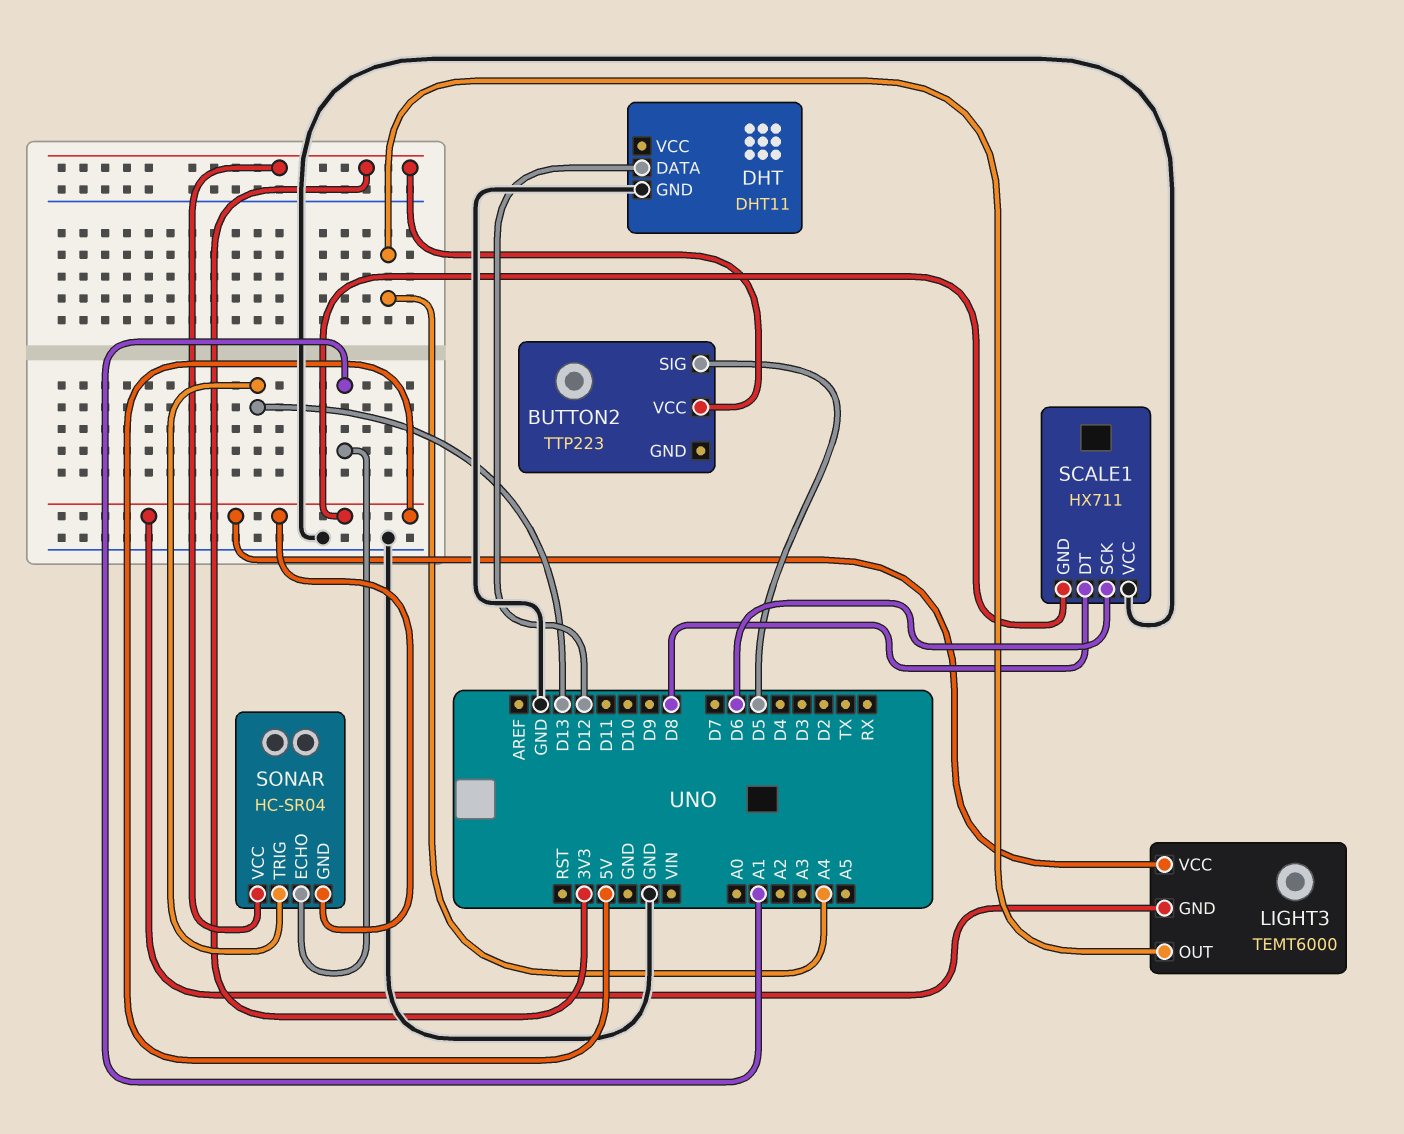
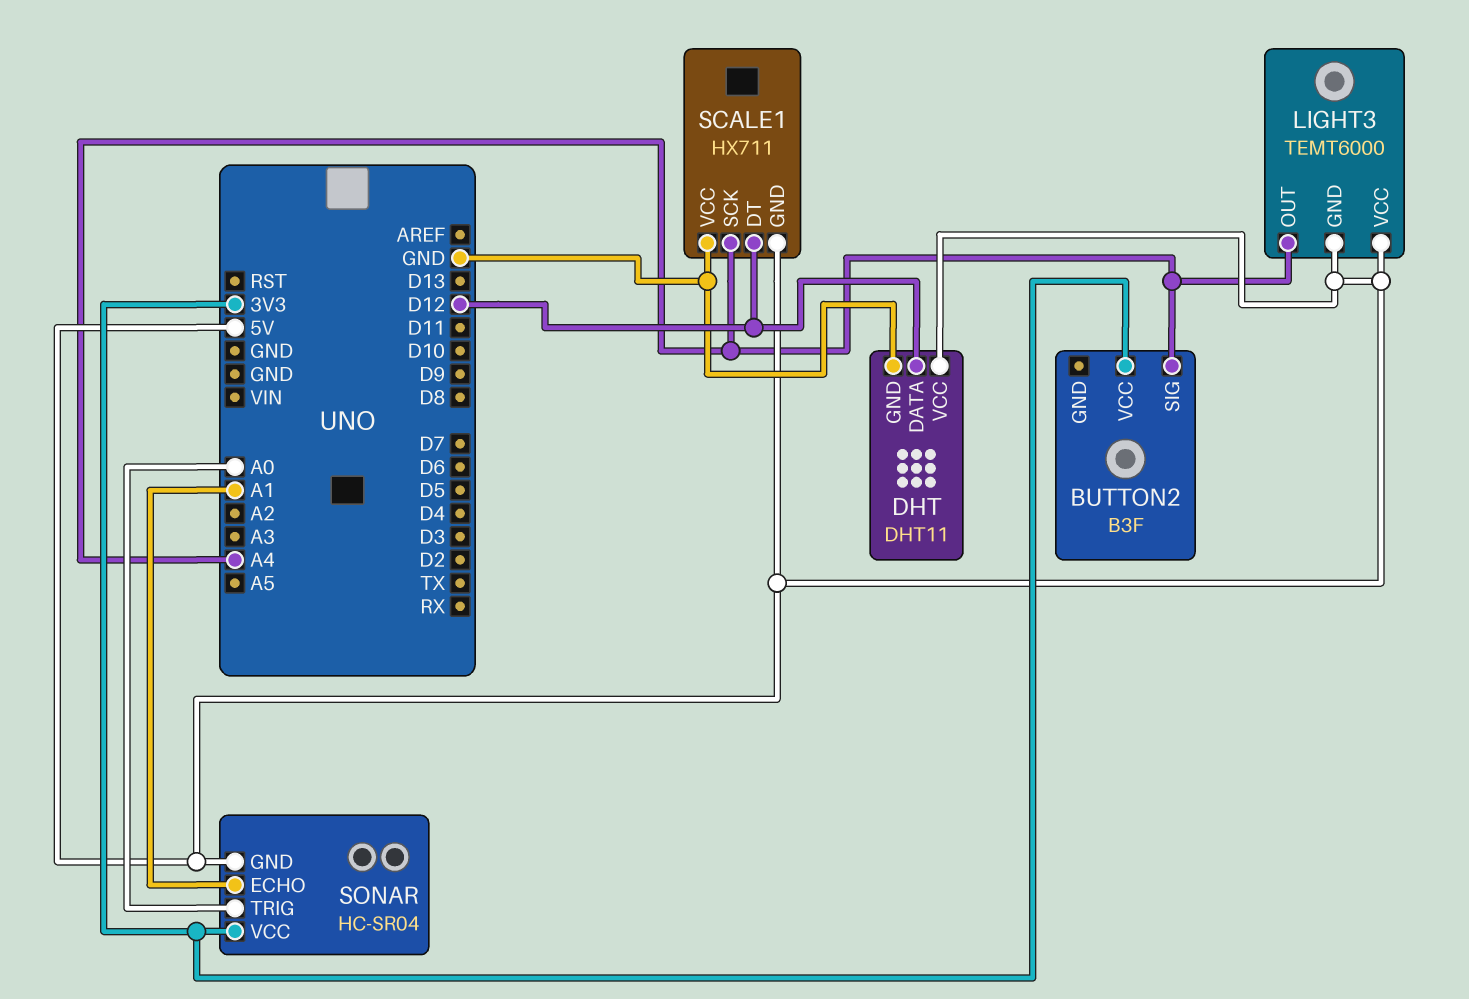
BUTTON2: TTP223 -> B3F
BUTTON2 pin SIG: D5 -> A4
DHT pin VCC: none -> 5V
SCALE1 pin DT: D8 -> D12
SCALE1 pin SCK: D6 -> A4
SONAR pin TRIG: D13 -> A0

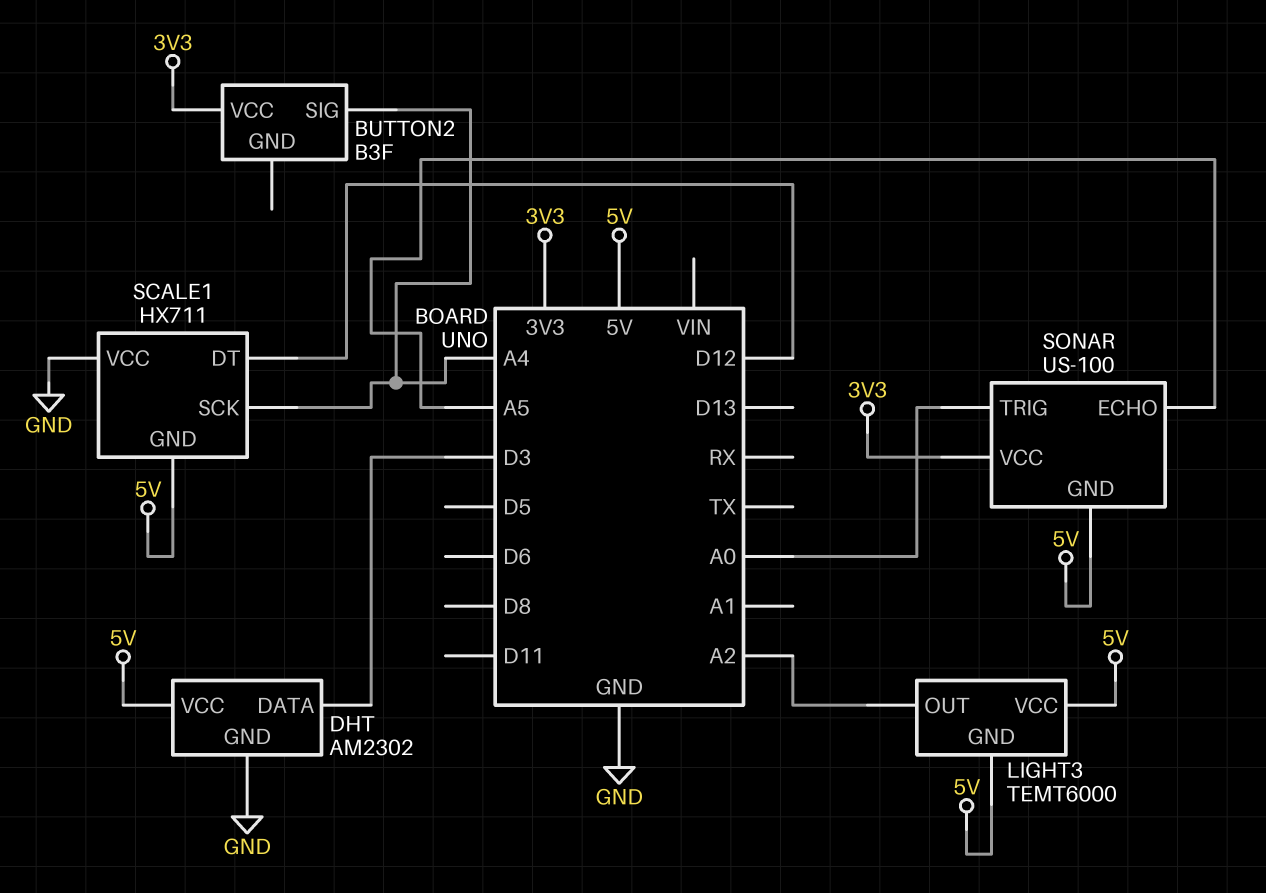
DHT: DHT11 -> AM2302
DHT pin DATA: D12 -> D3
LIGHT3 pin OUT: A4 -> A2
SONAR: HC-SR04 -> US-100
SONAR pin ECHO: A1 -> A5

